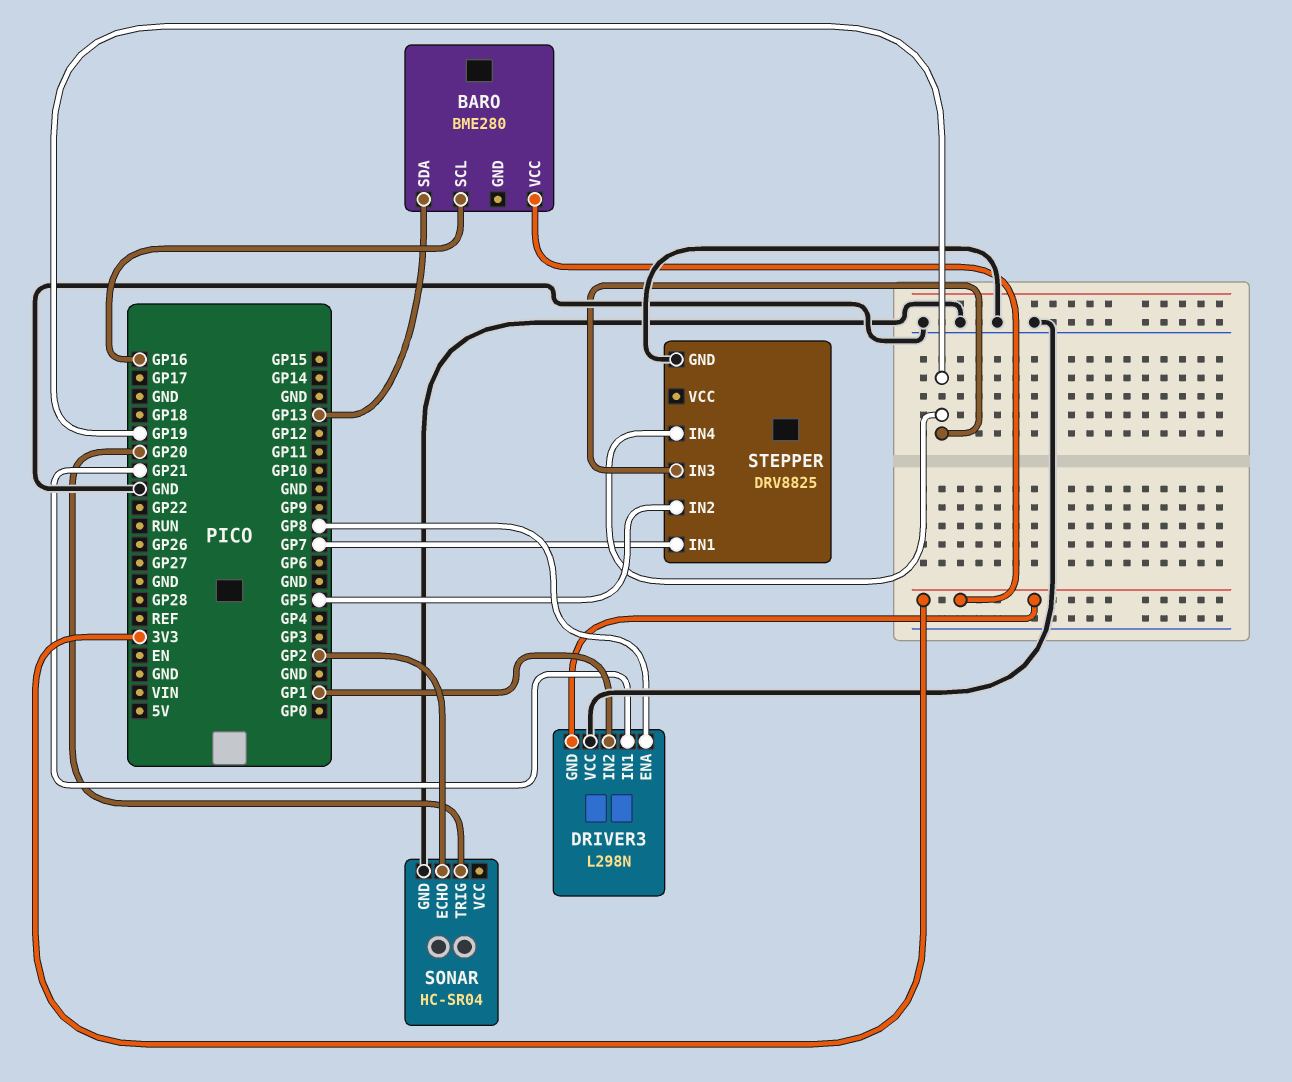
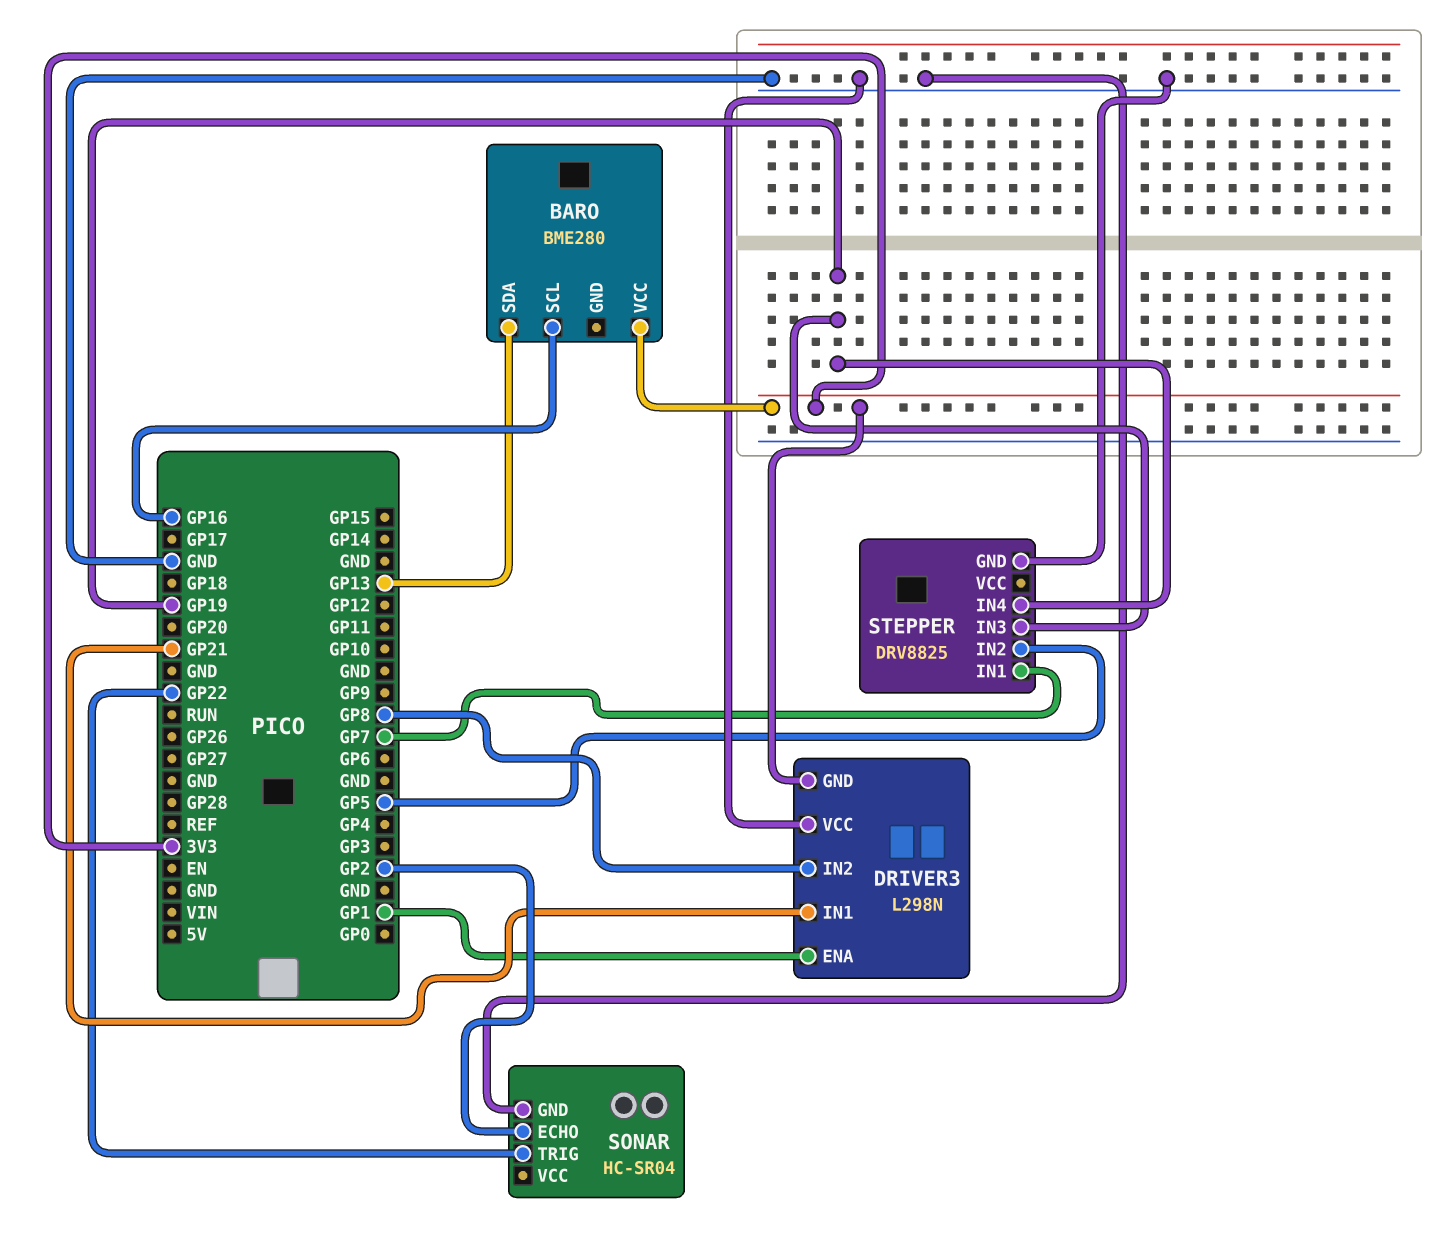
DRIVER3 pin ENA: GP8 -> GP1
DRIVER3 pin IN2: GP1 -> GP8
SONAR pin TRIG: GP20 -> GP22

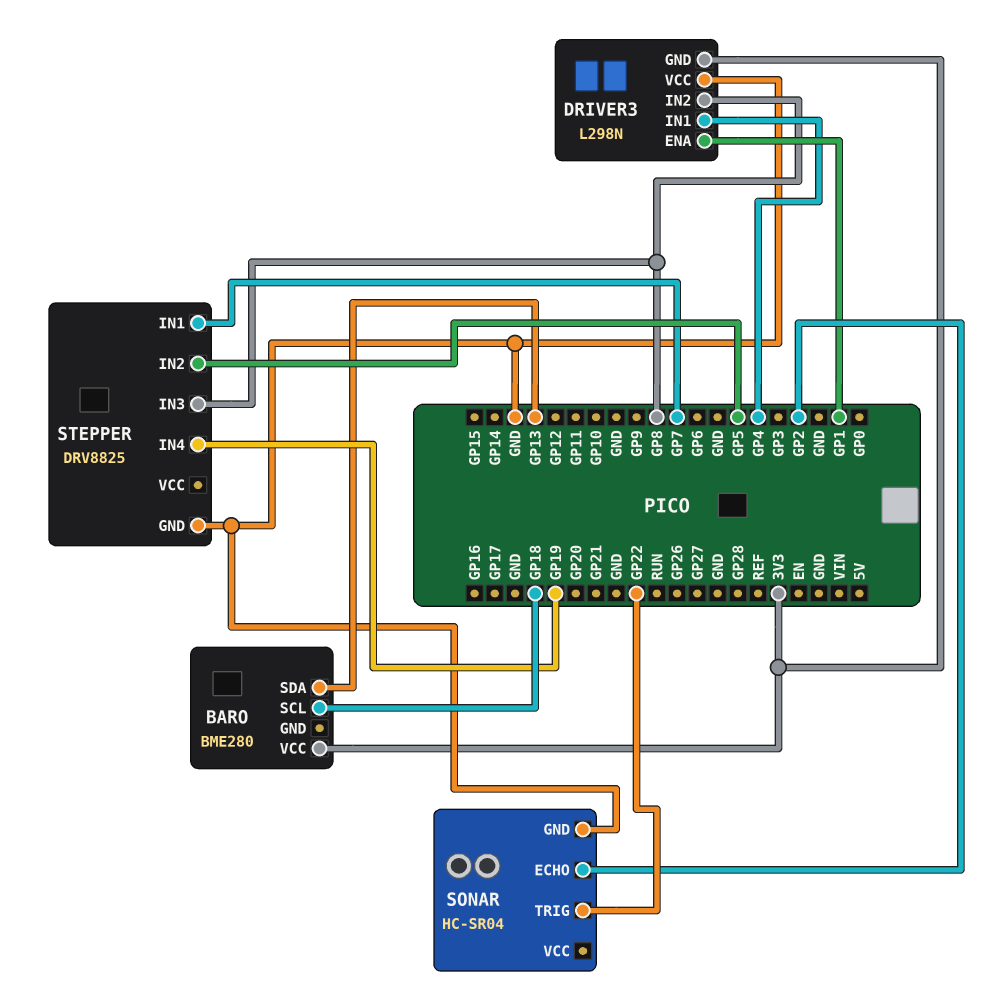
BARO pin SCL: GP16 -> GP18
DRIVER3 pin IN1: GP21 -> GP4
STEPPER pin IN3: GP19 -> GP8

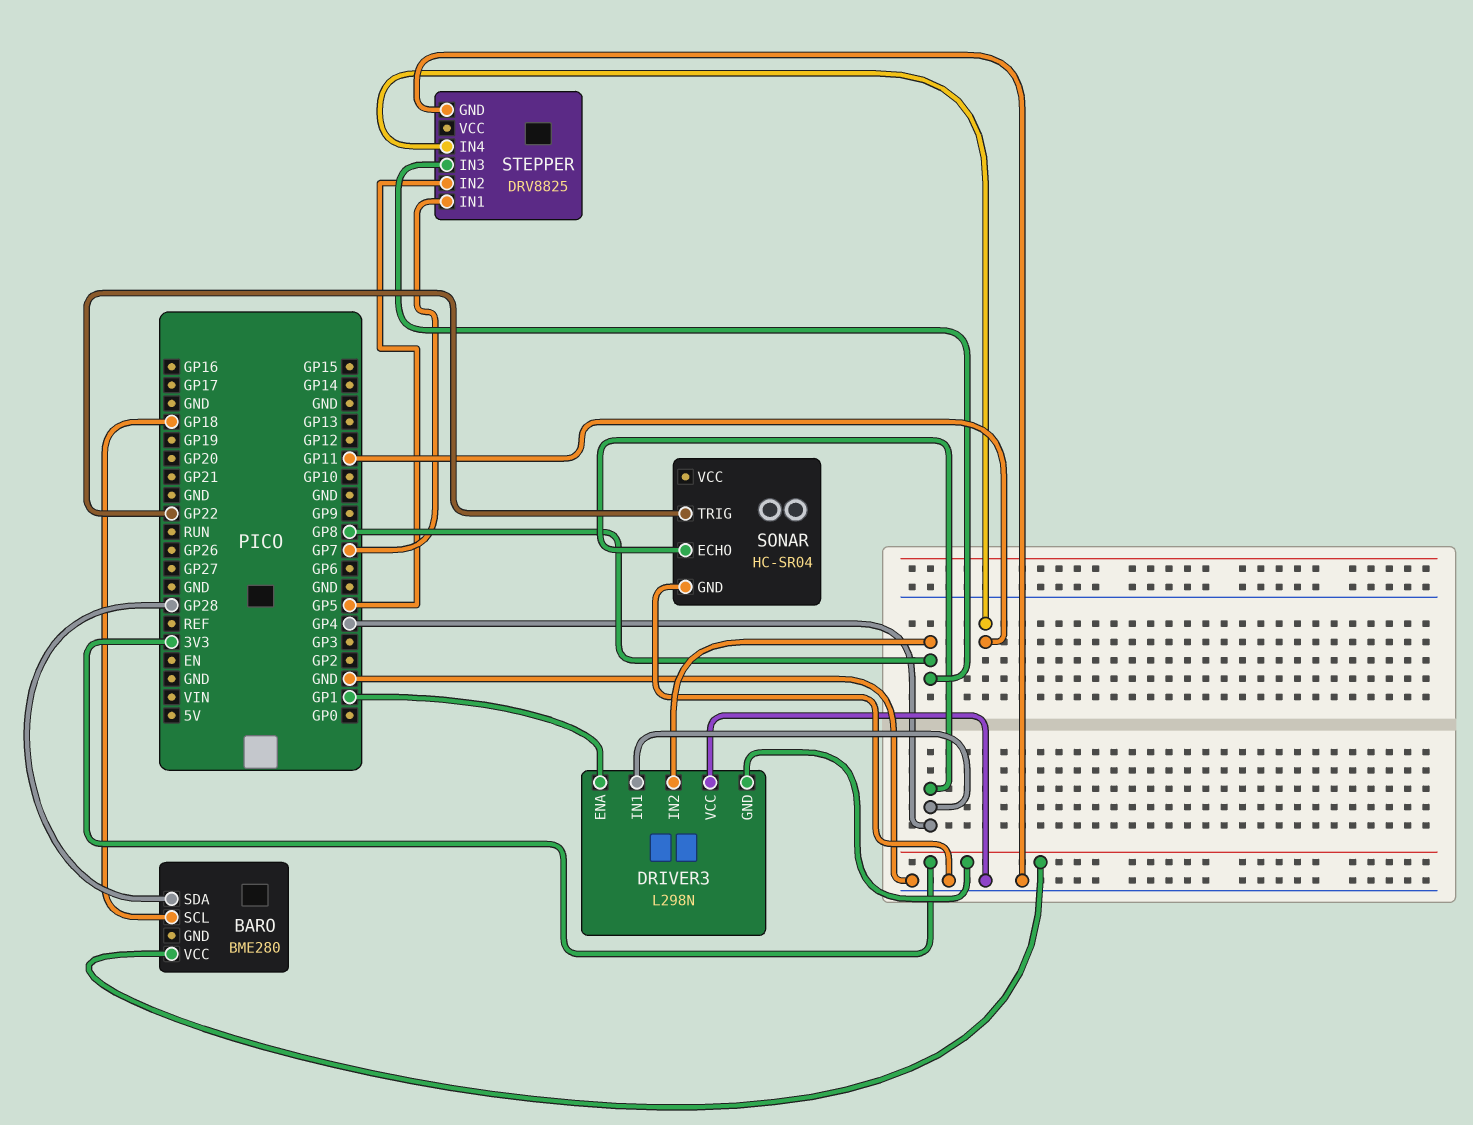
BARO pin SDA: GP13 -> GP28
SONAR pin ECHO: GP2 -> GP4
STEPPER pin IN4: GP19 -> GP11

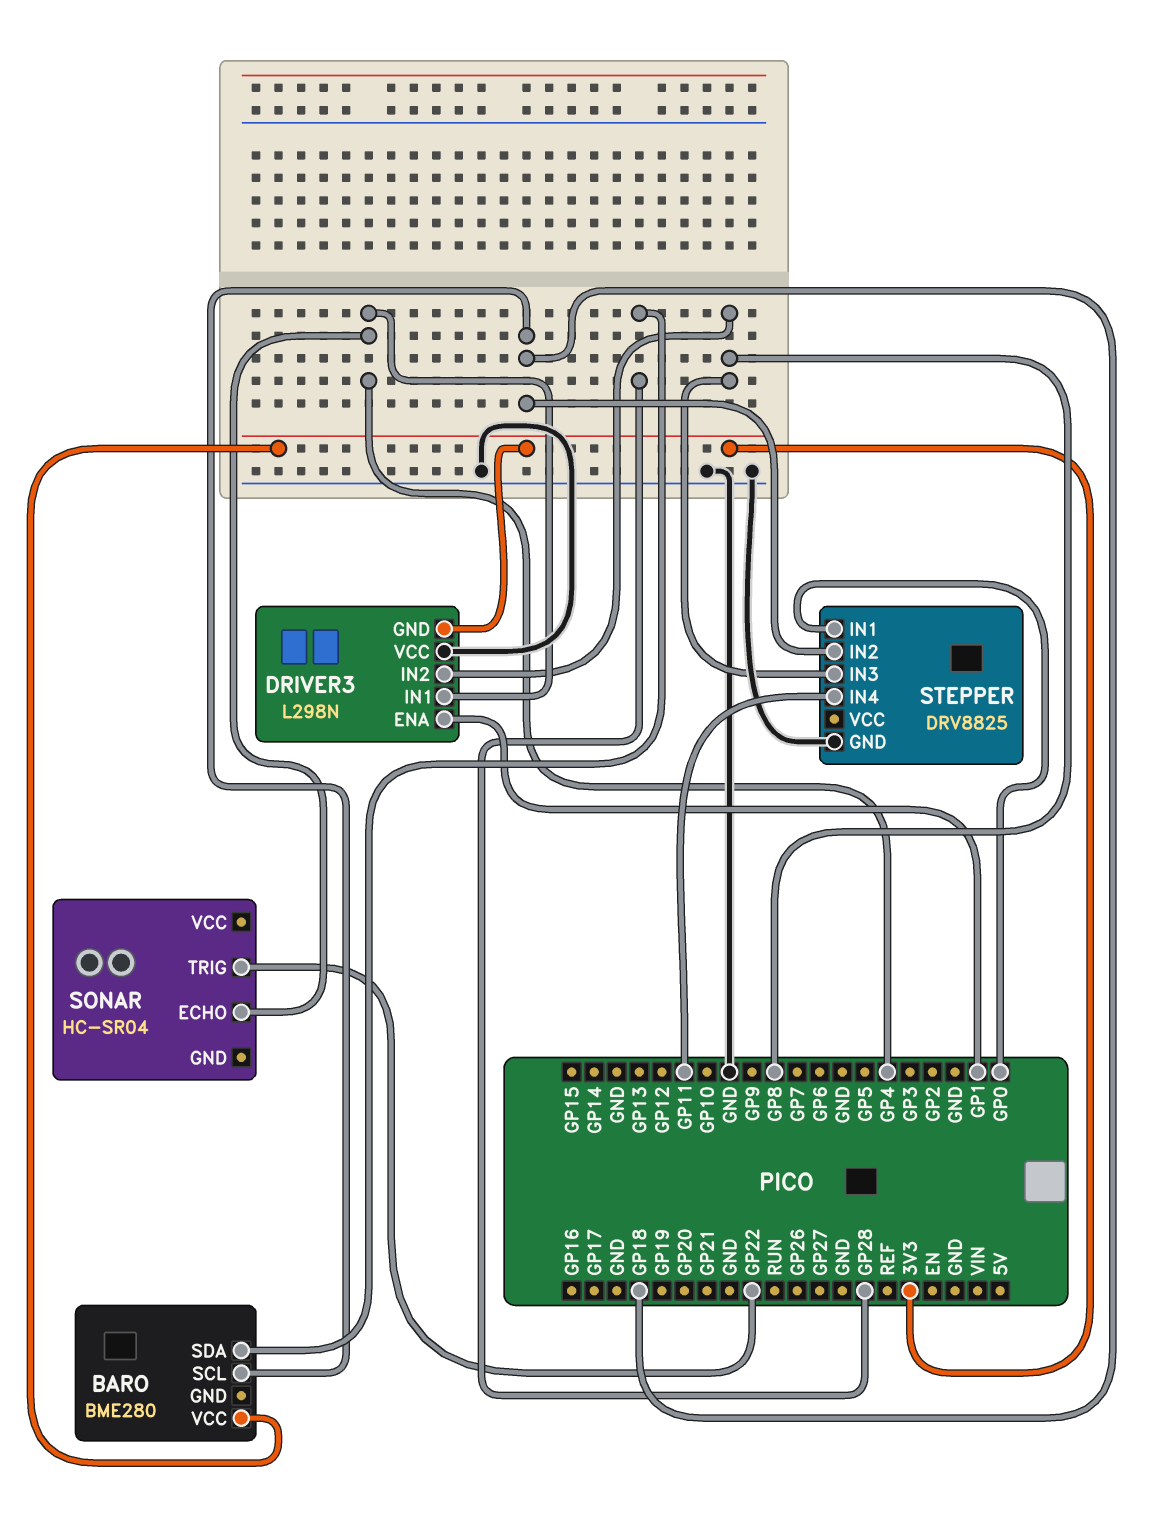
SONAR pin GND: GND -> none
STEPPER pin IN1: GP7 -> GP0
STEPPER pin IN2: GP5 -> GP18

